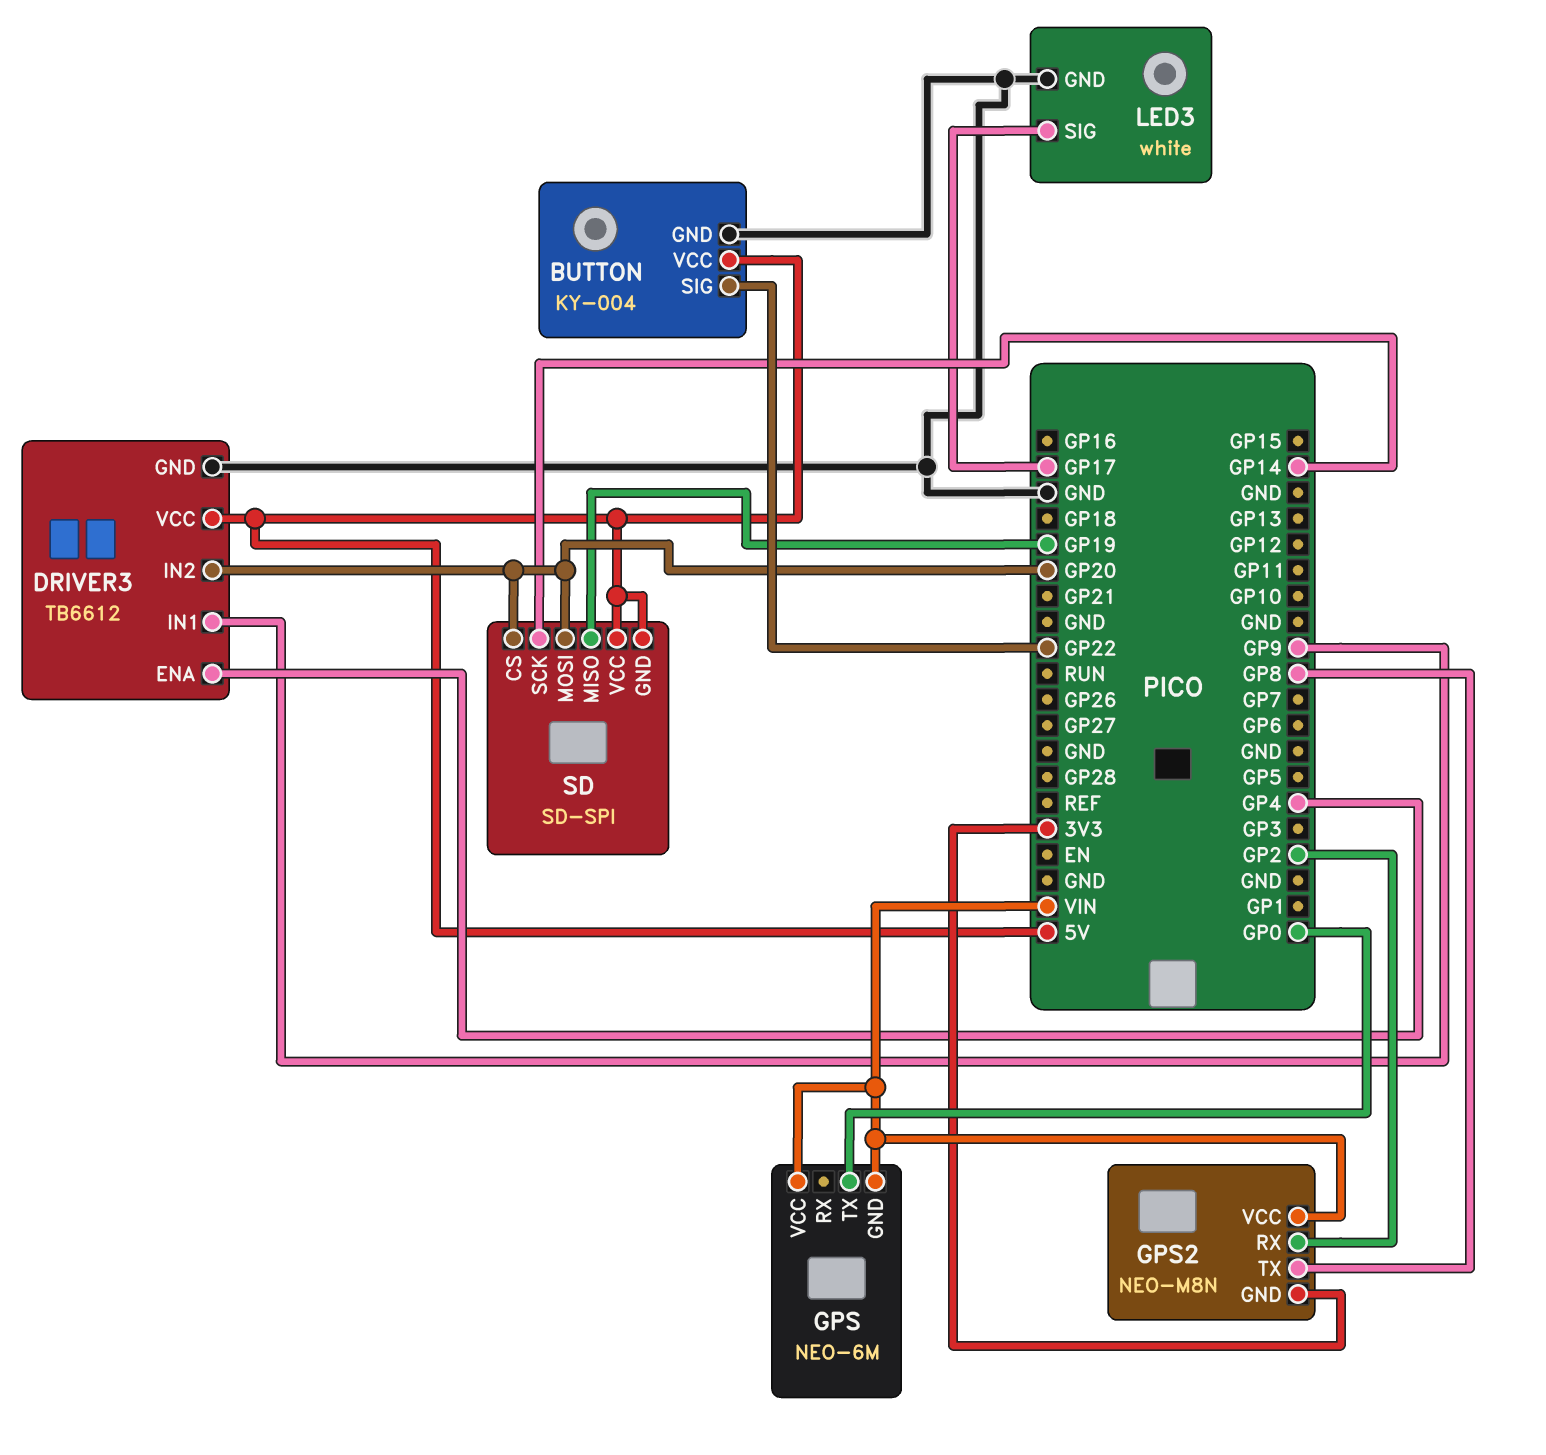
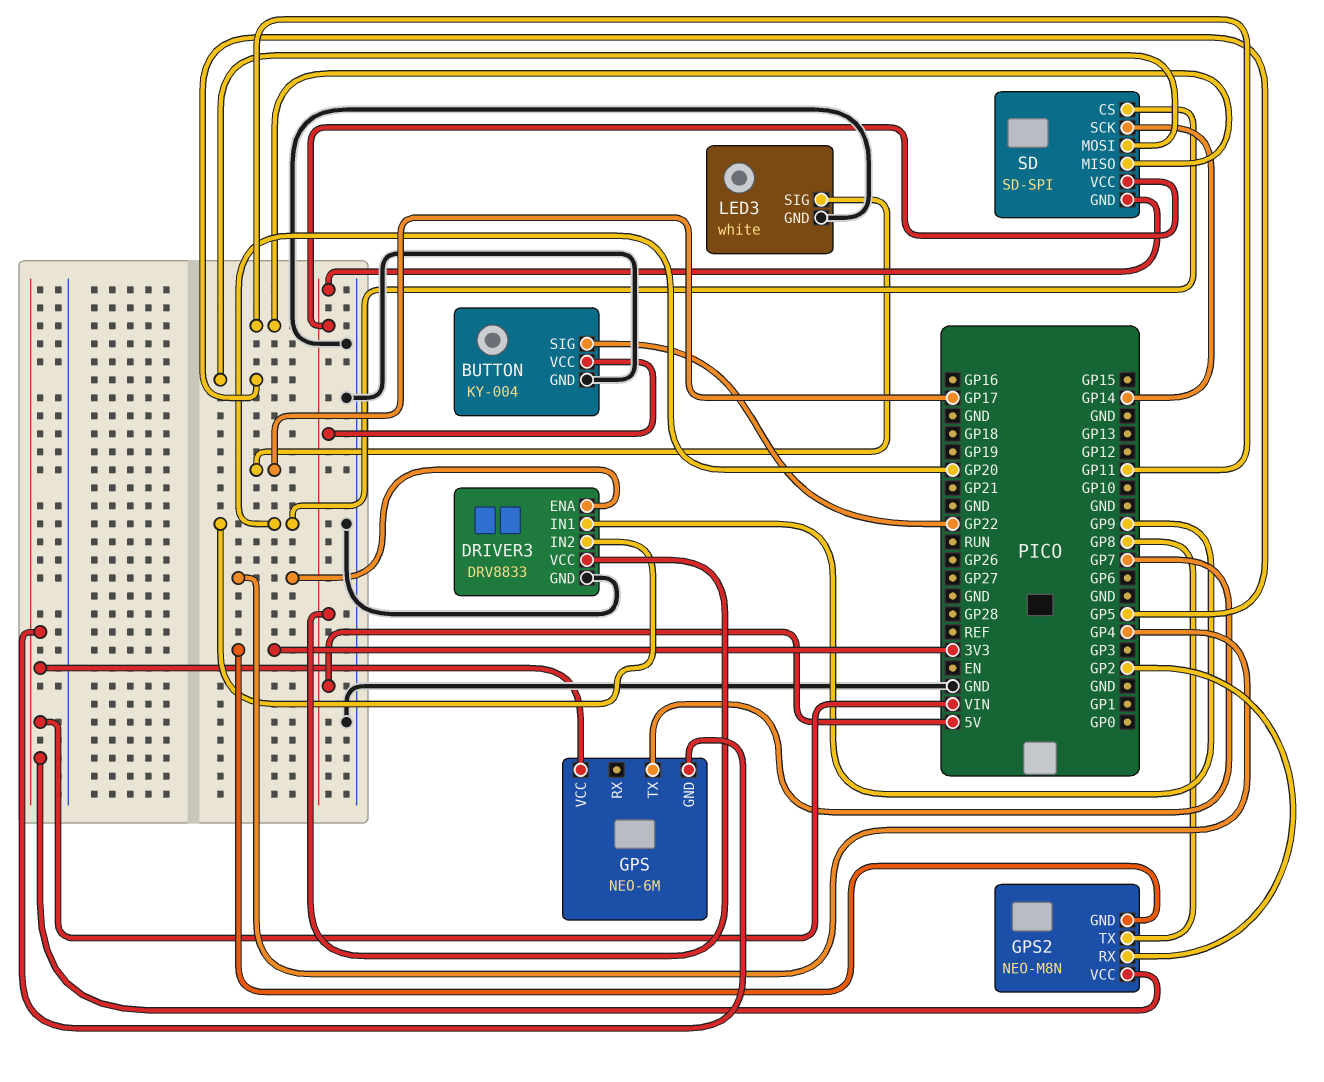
DRIVER3: TB6612 -> DRV8833
GPS pin TX: GP0 -> GP7
SD pin MISO: GP19 -> GP11
SD pin MOSI: GP20 -> GP5

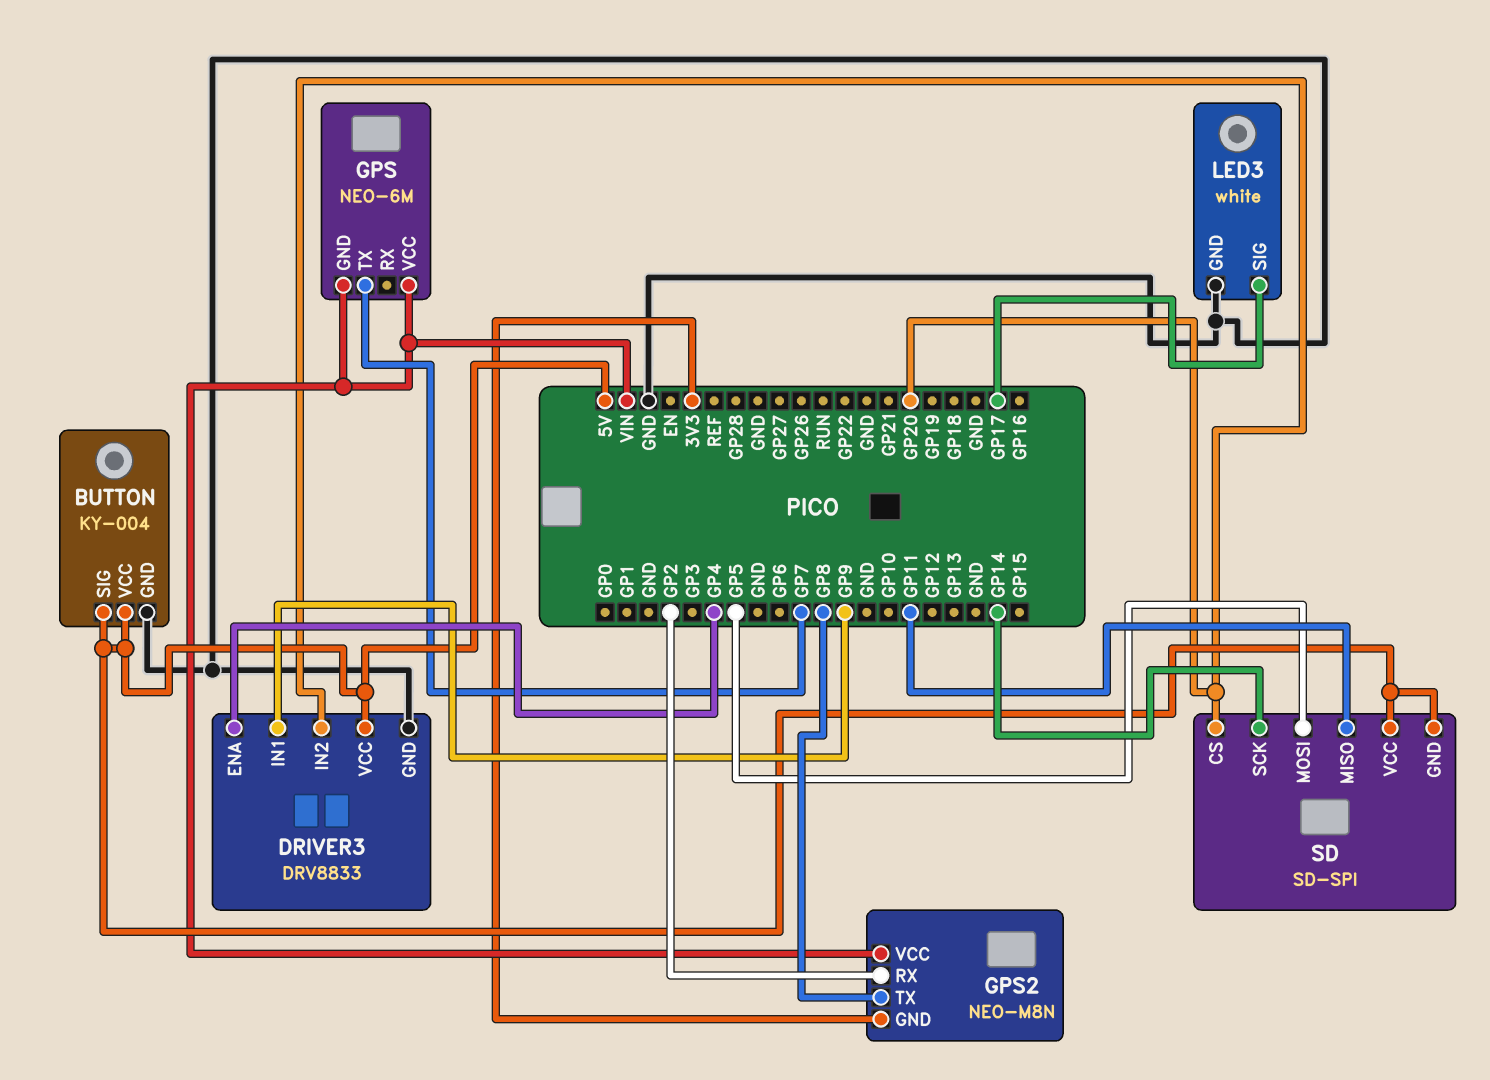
BUTTON pin SIG: GP22 -> 5V

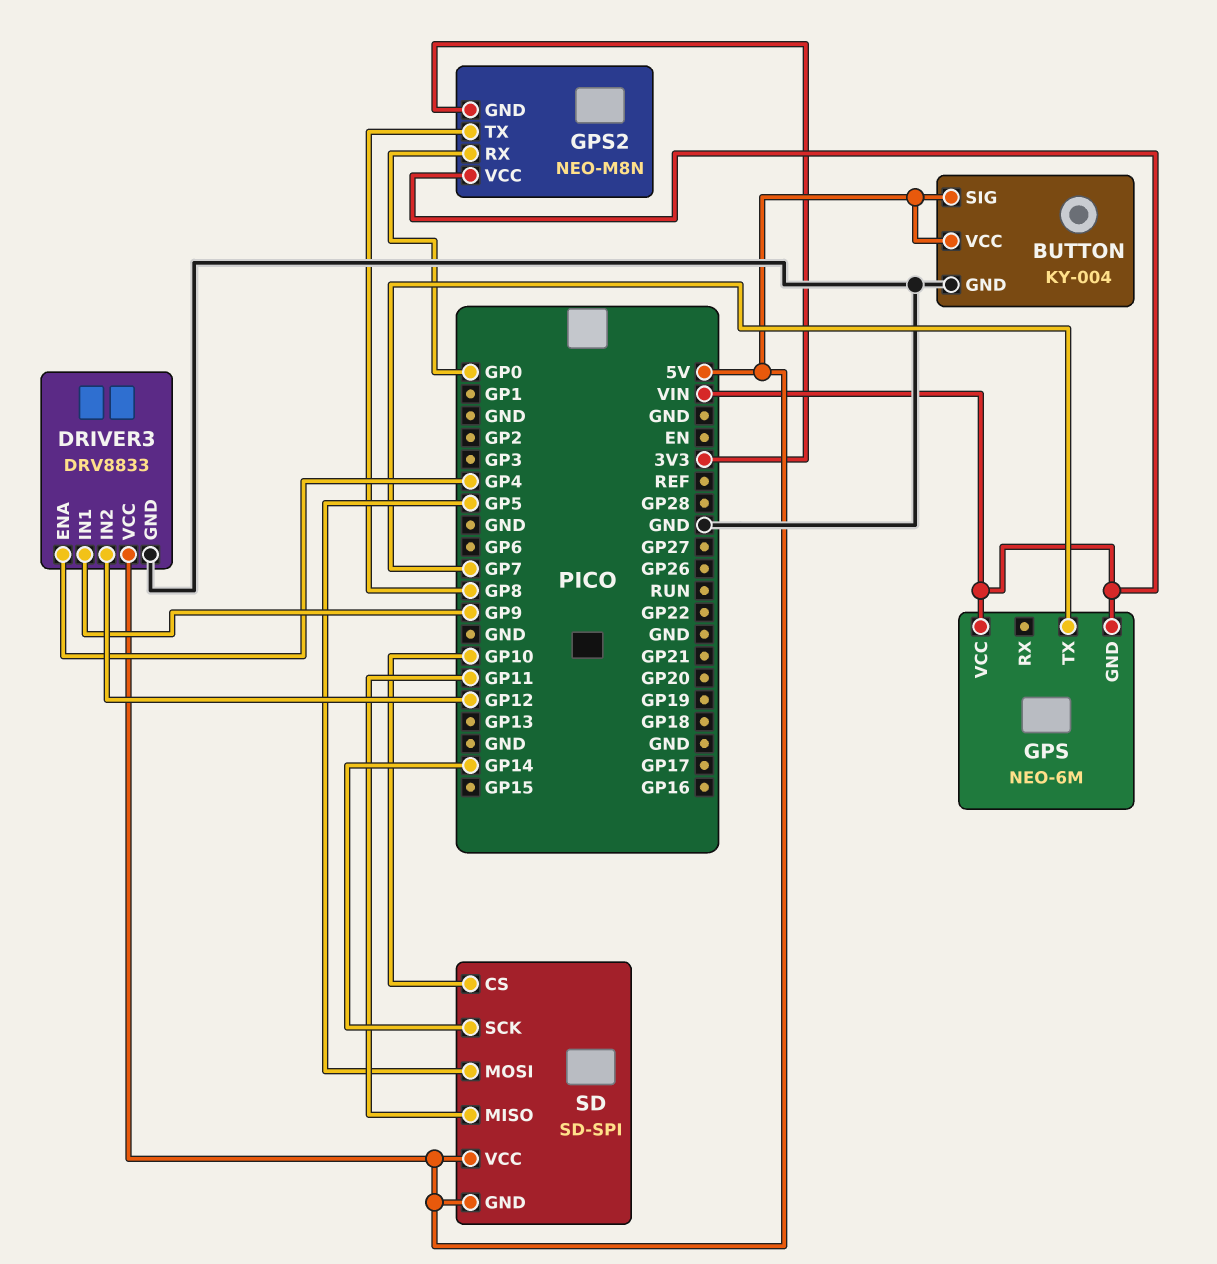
DRIVER3 pin IN2: GP20 -> GP12
GPS2 pin RX: GP2 -> GP0
LED3: white -> none
LED3 pin GND: GND -> none
LED3 pin SIG: GP17 -> none
SD pin CS: GP20 -> GP10

